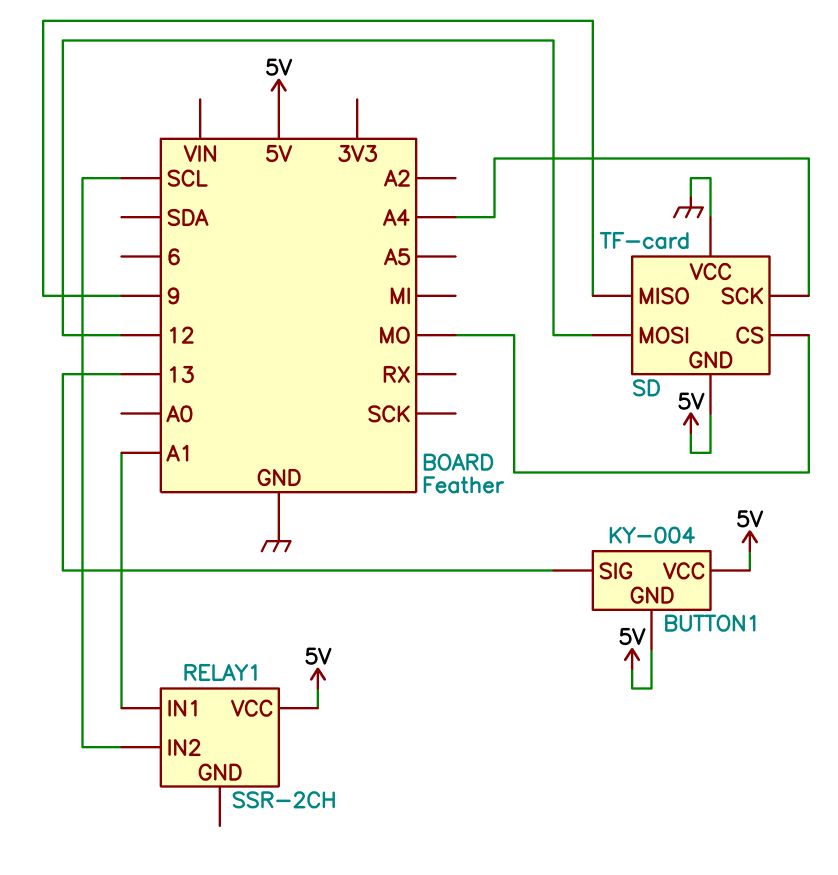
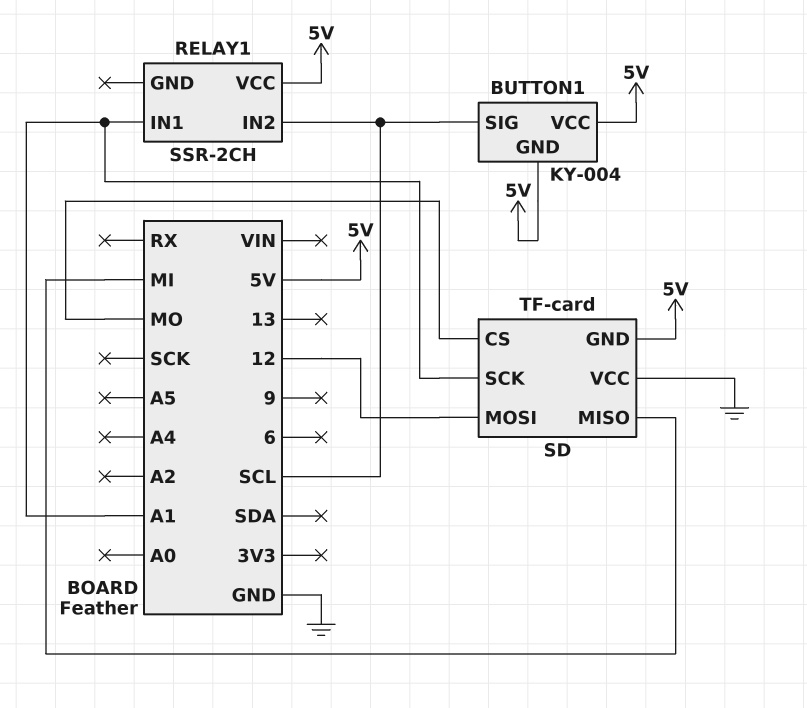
BUTTON1 pin SIG: 13 -> SCL
SD pin MISO: 9 -> MI
SD pin SCK: A4 -> A1

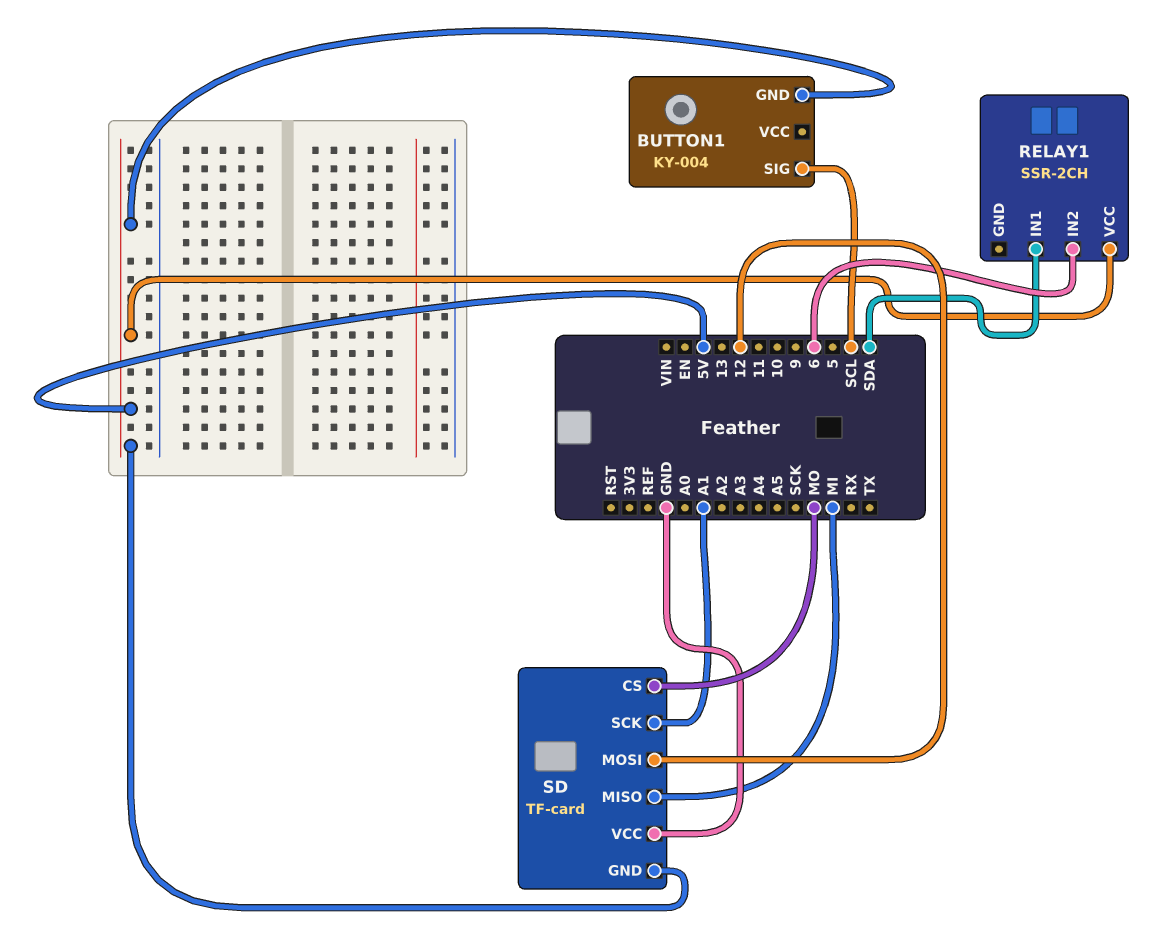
BUTTON1 pin VCC: 5V -> none
RELAY1 pin IN1: A1 -> SDA
RELAY1 pin IN2: SCL -> 6

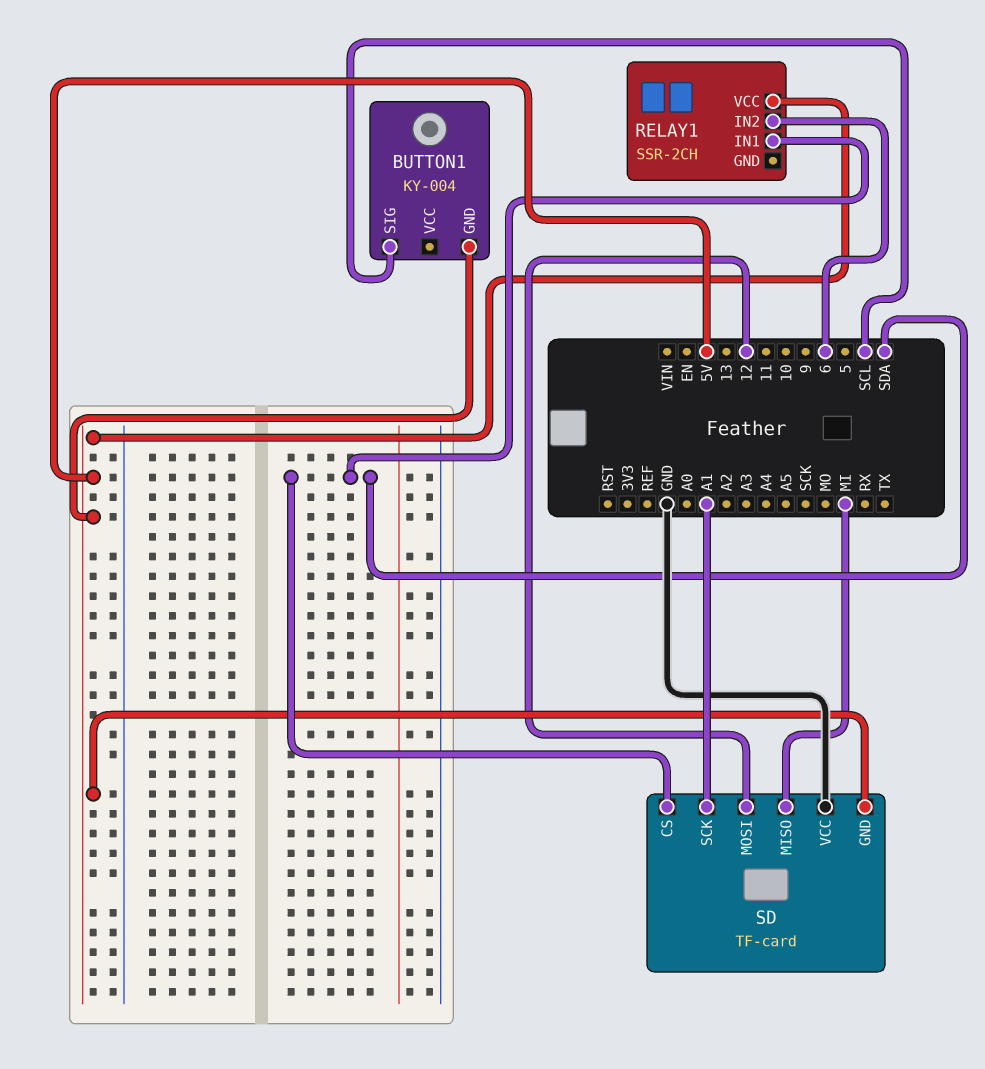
SD pin CS: MO -> SDA

